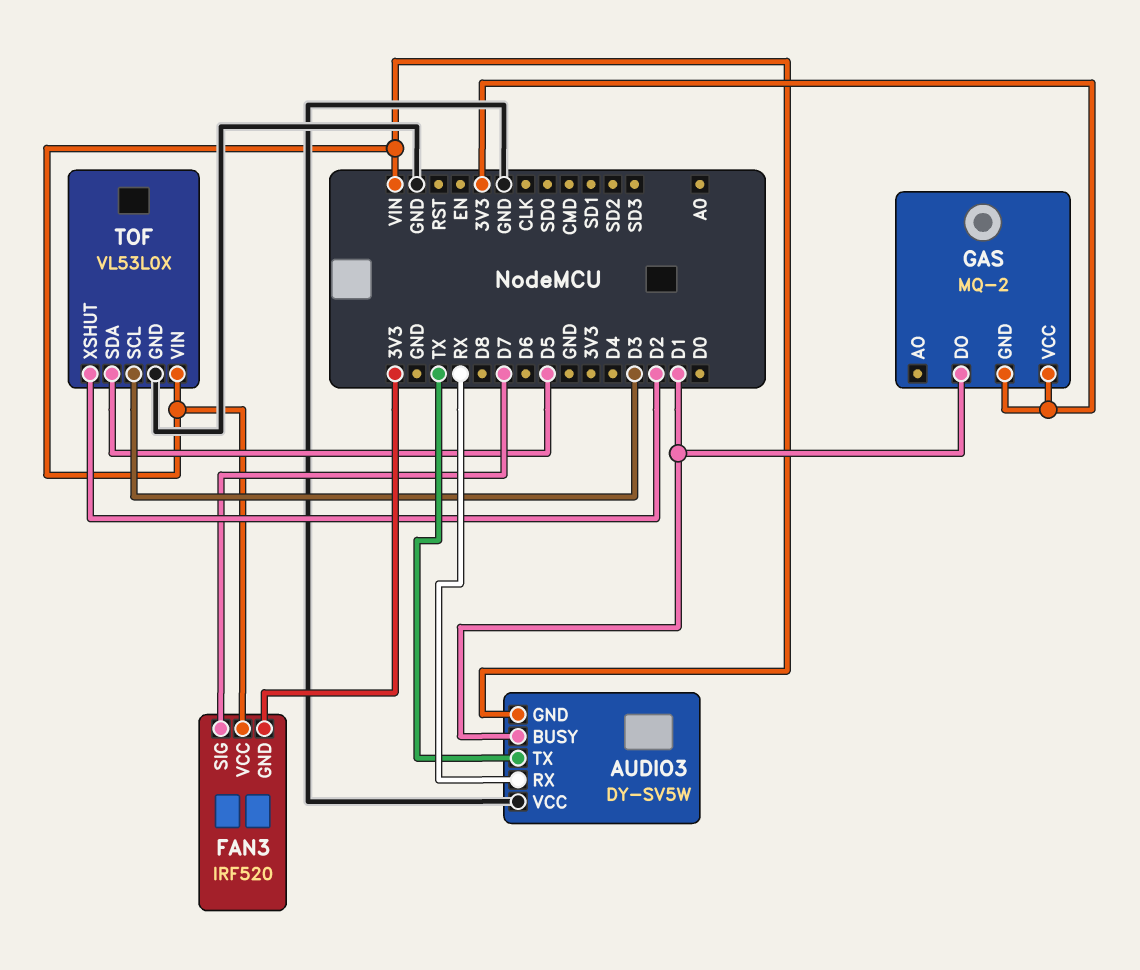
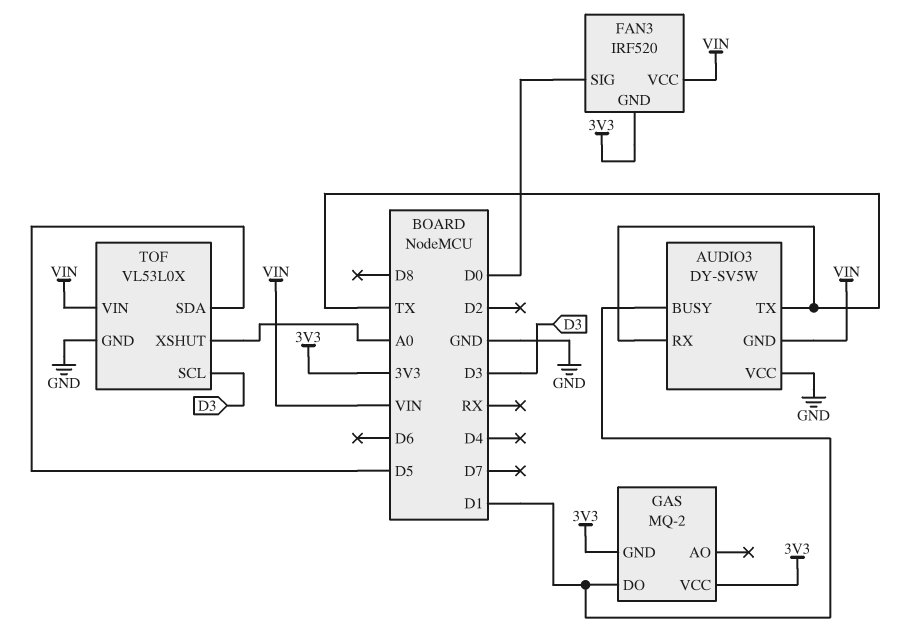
AUDIO3 pin RX: RX -> TX
FAN3 pin SIG: D7 -> D0
TOF pin XSHUT: D2 -> A0

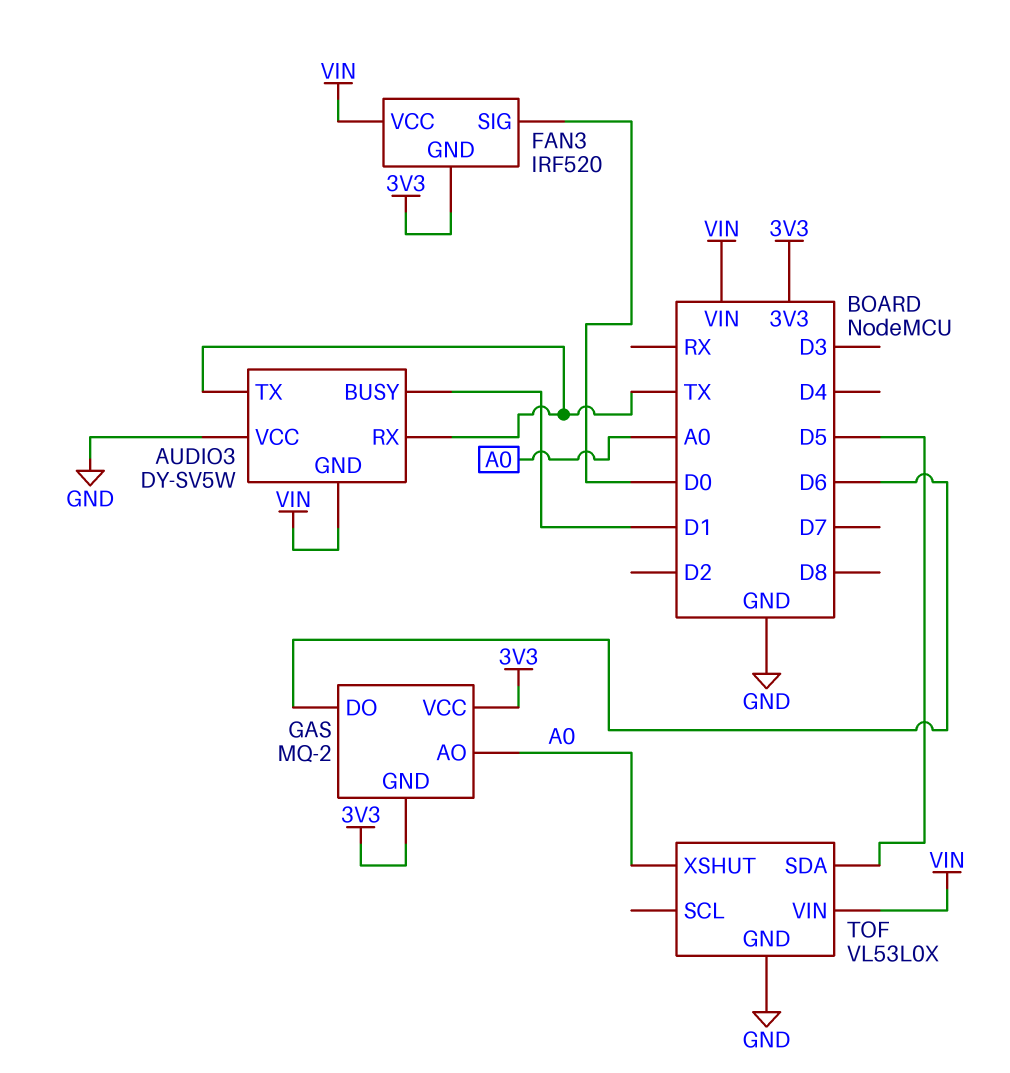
GAS pin AO: none -> A0
GAS pin DO: D1 -> D6
TOF pin SCL: D3 -> none

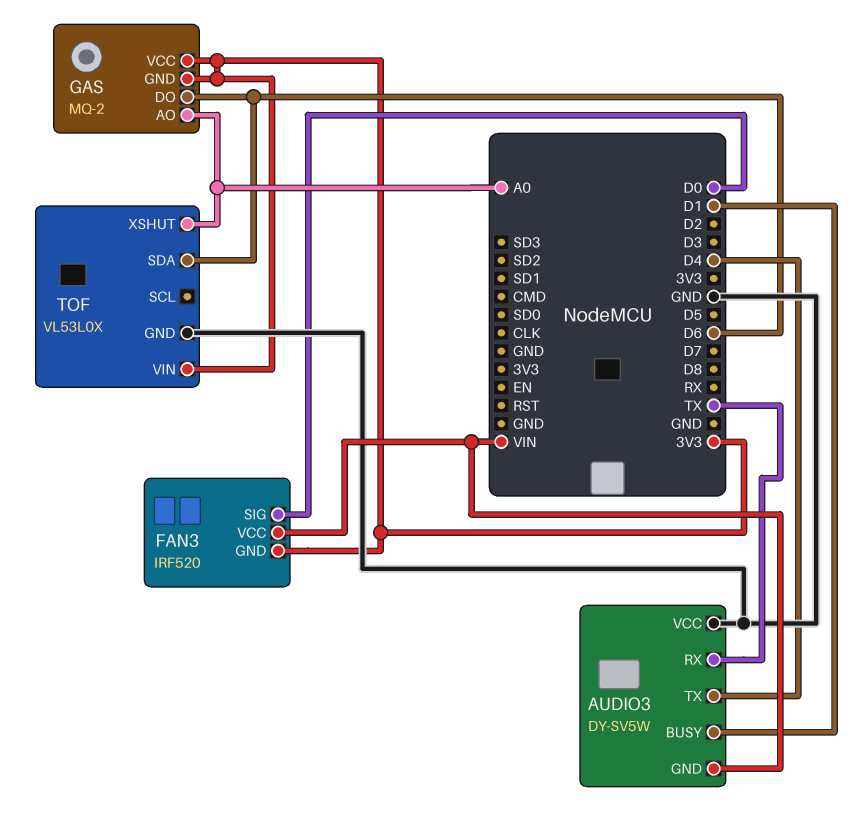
AUDIO3 pin TX: TX -> D4
TOF pin SDA: D5 -> D6
TOF pin VIN: VIN -> 3V3

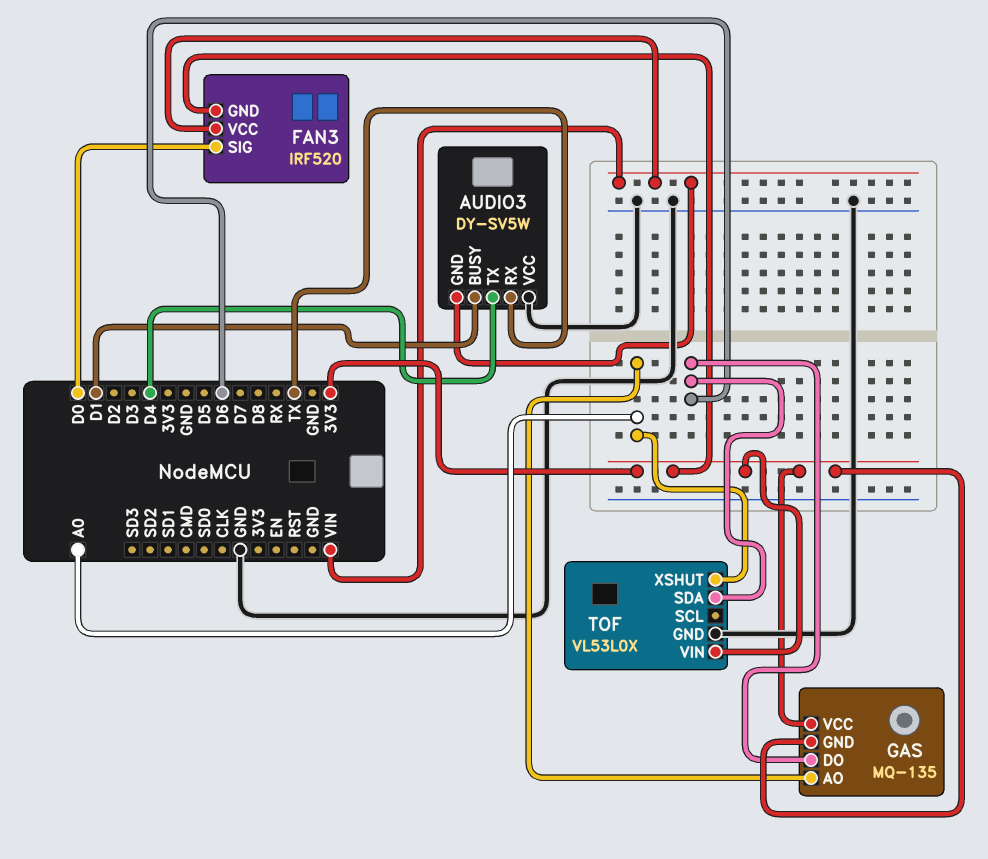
GAS: MQ-2 -> MQ-135

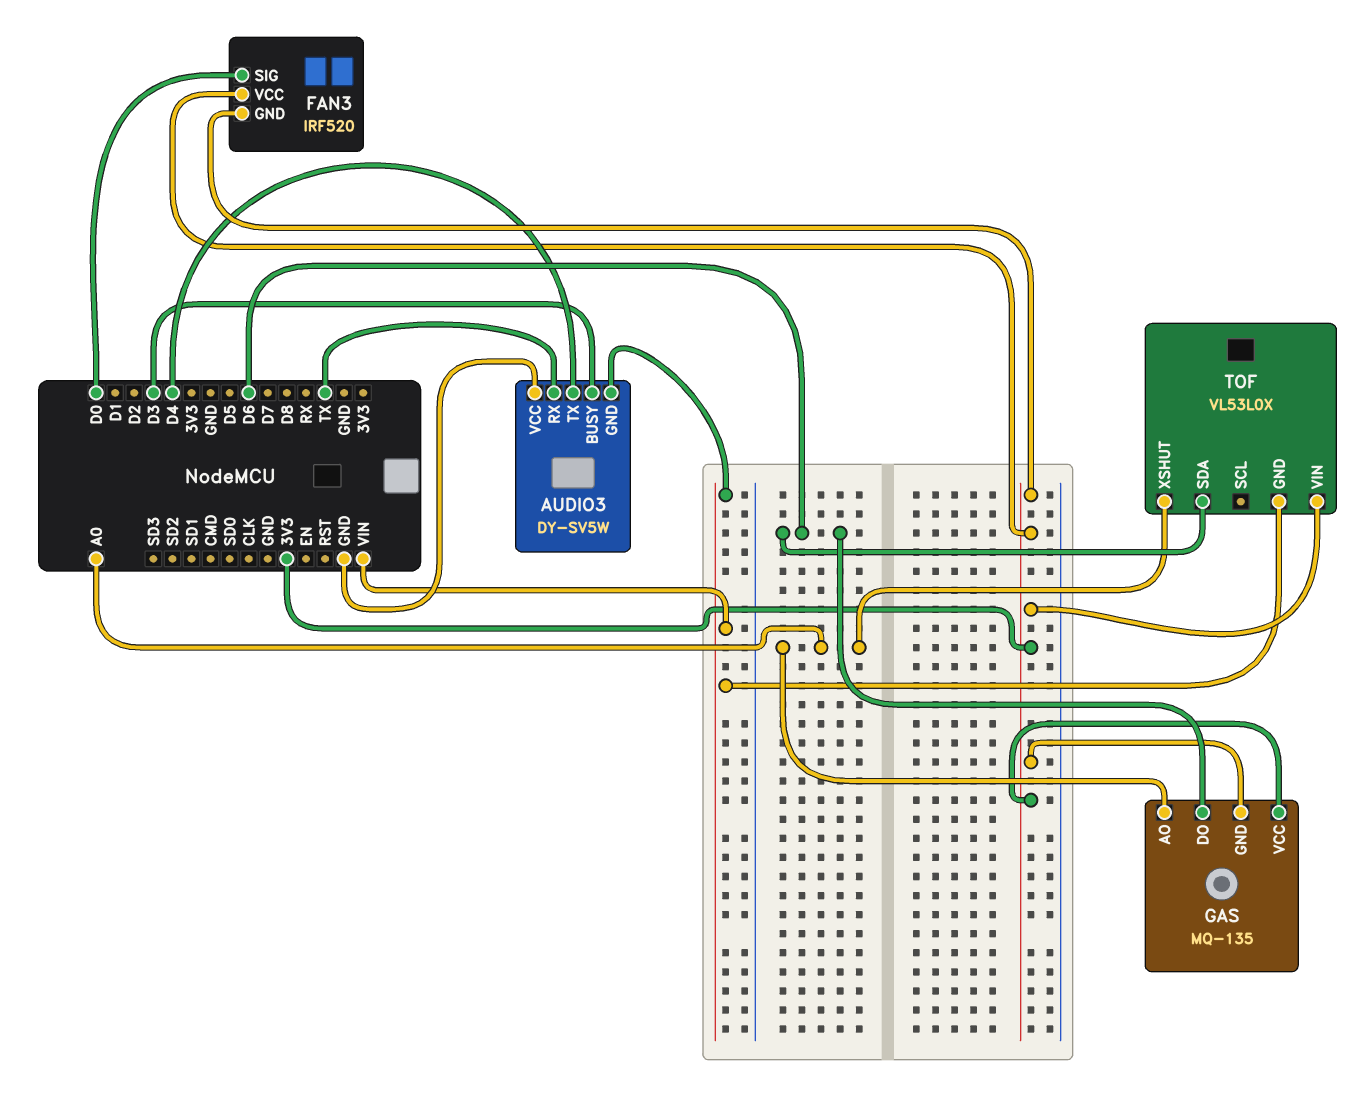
AUDIO3 pin BUSY: D1 -> D3
FAN3 pin VCC: VIN -> 3V3
TOF pin GND: GND -> VIN

